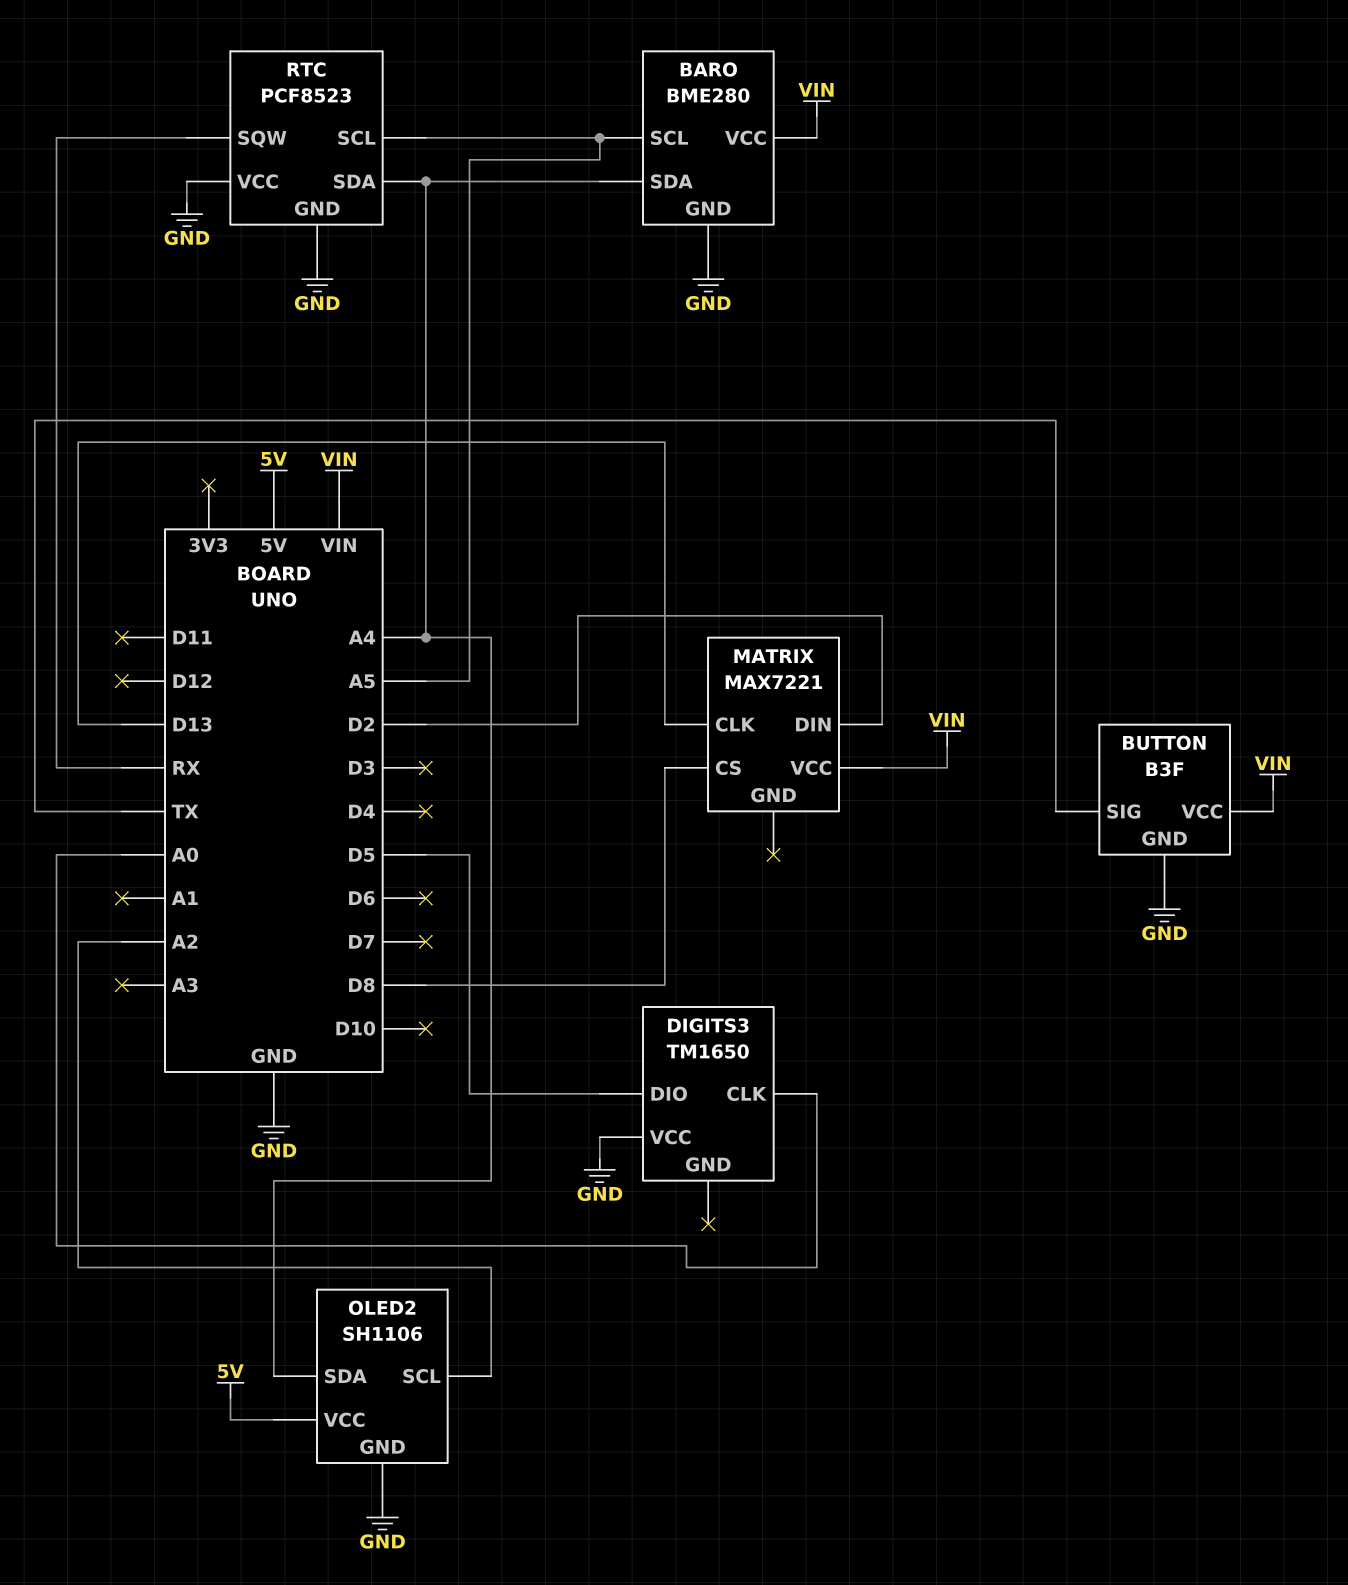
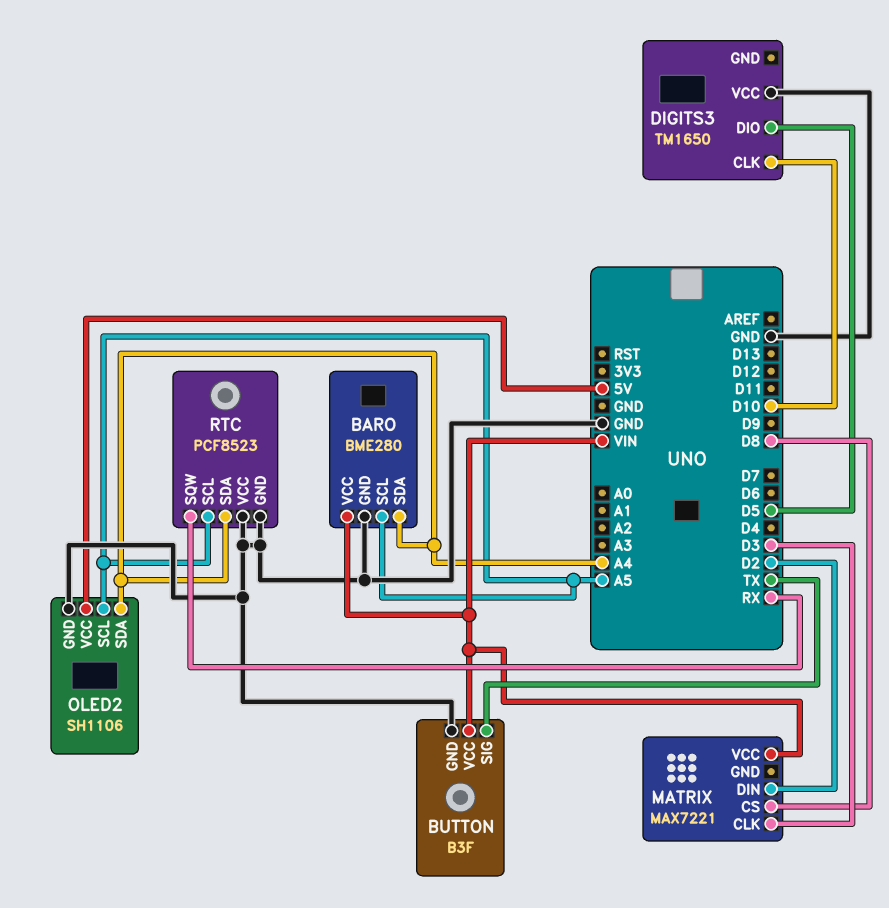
DIGITS3 pin CLK: A0 -> D10
MATRIX pin CLK: D13 -> D3
OLED2 pin SCL: A2 -> A5

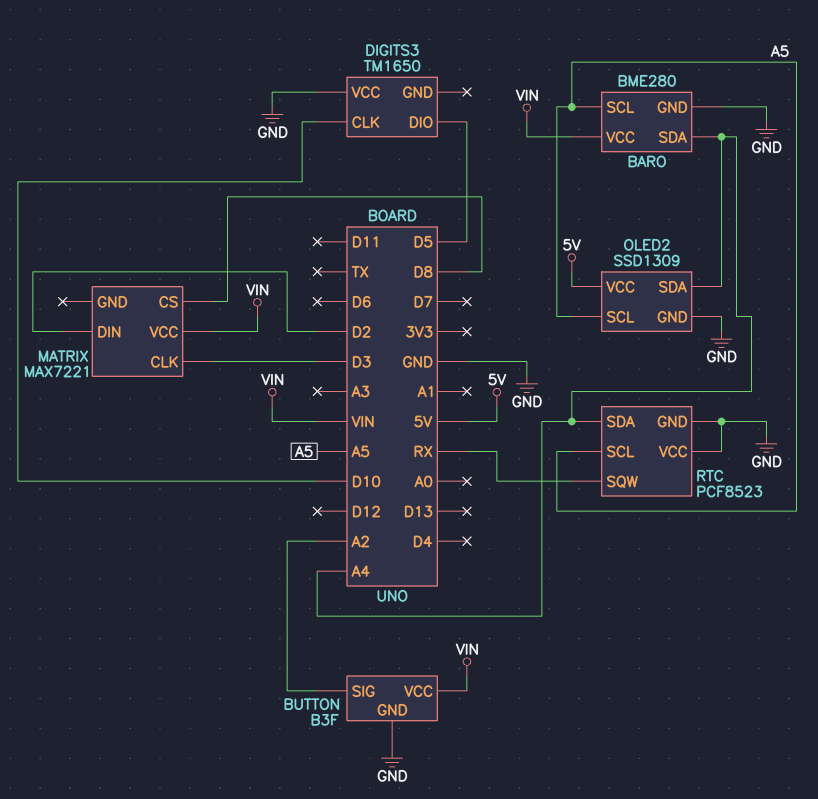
BUTTON pin SIG: TX -> A2
OLED2: SH1106 -> SSD1309

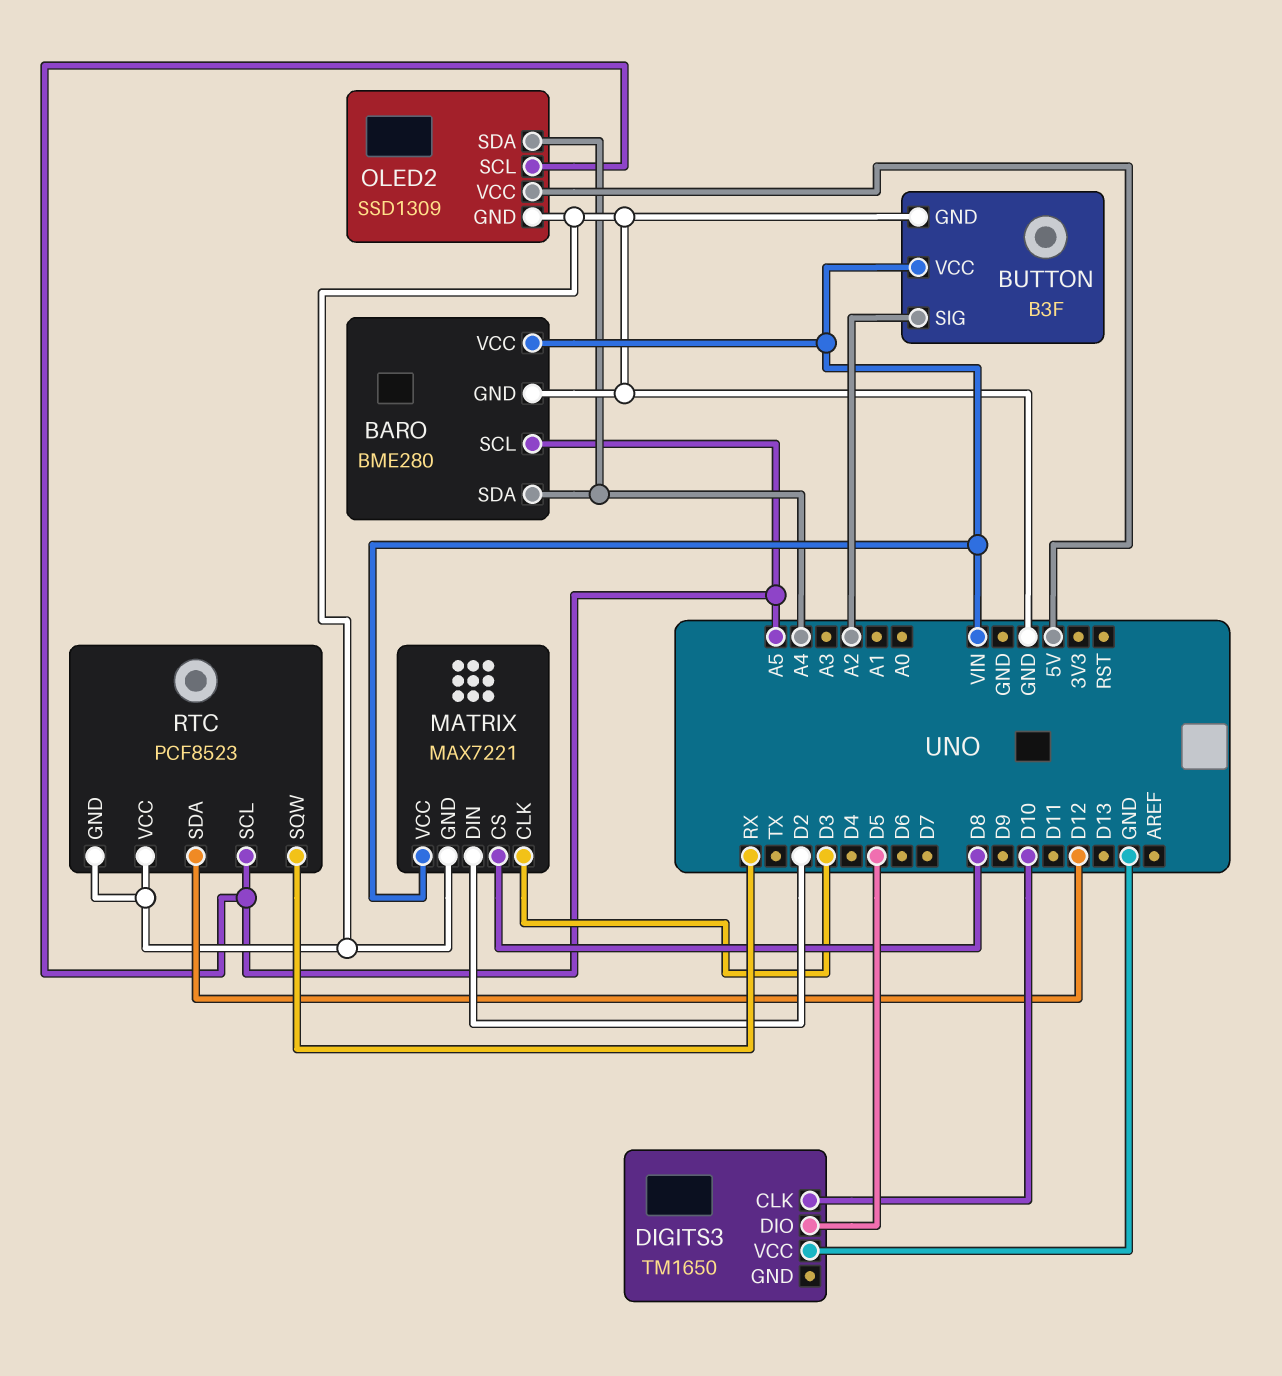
MATRIX pin GND: none -> GND
RTC pin SDA: A4 -> D12

